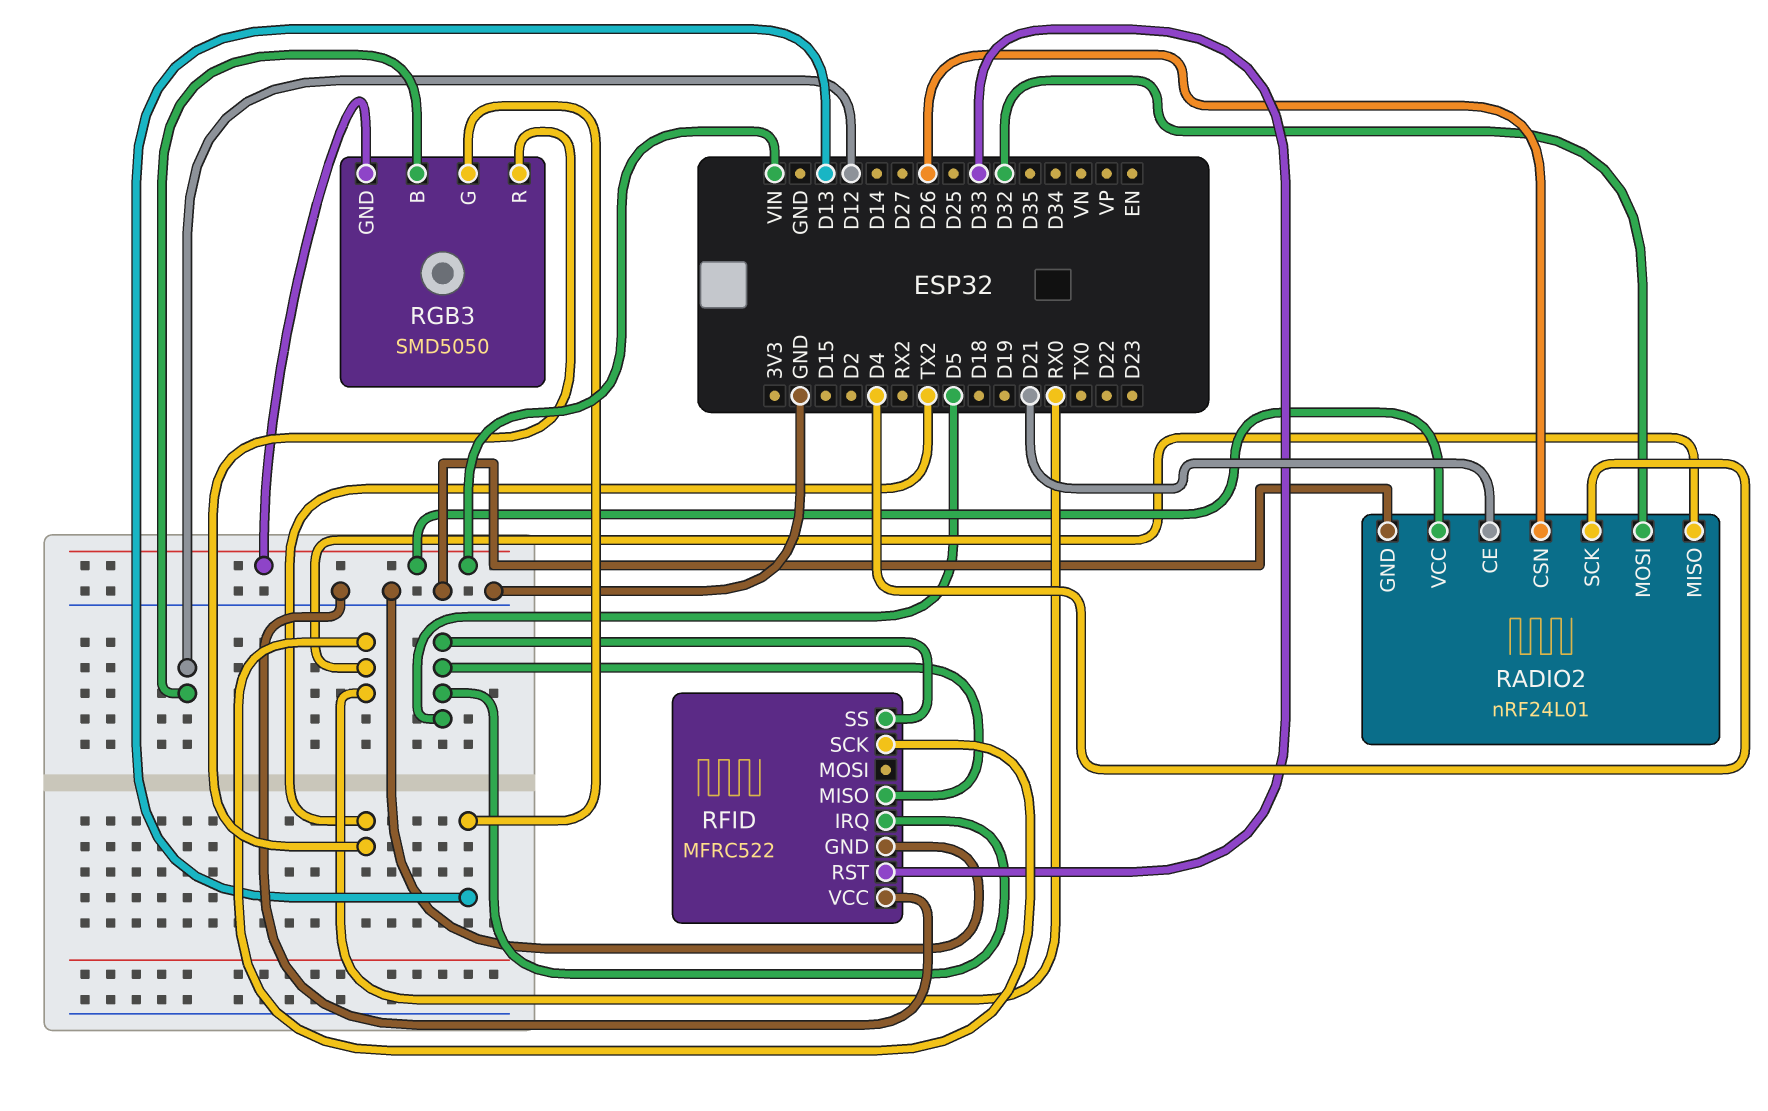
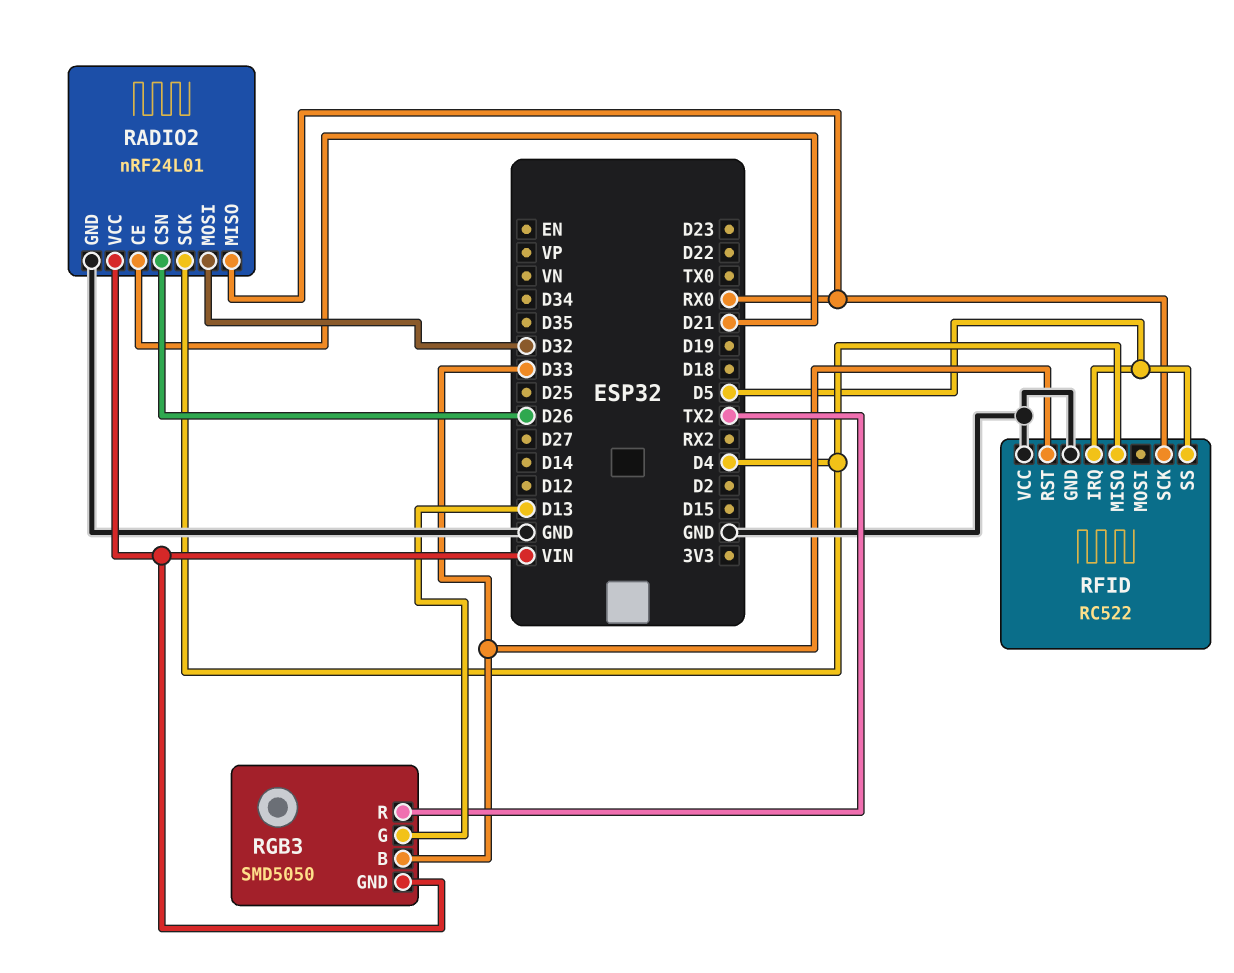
RFID: MFRC522 -> RC522
RFID pin MISO: D5 -> D4
RGB3 pin B: D12 -> D33

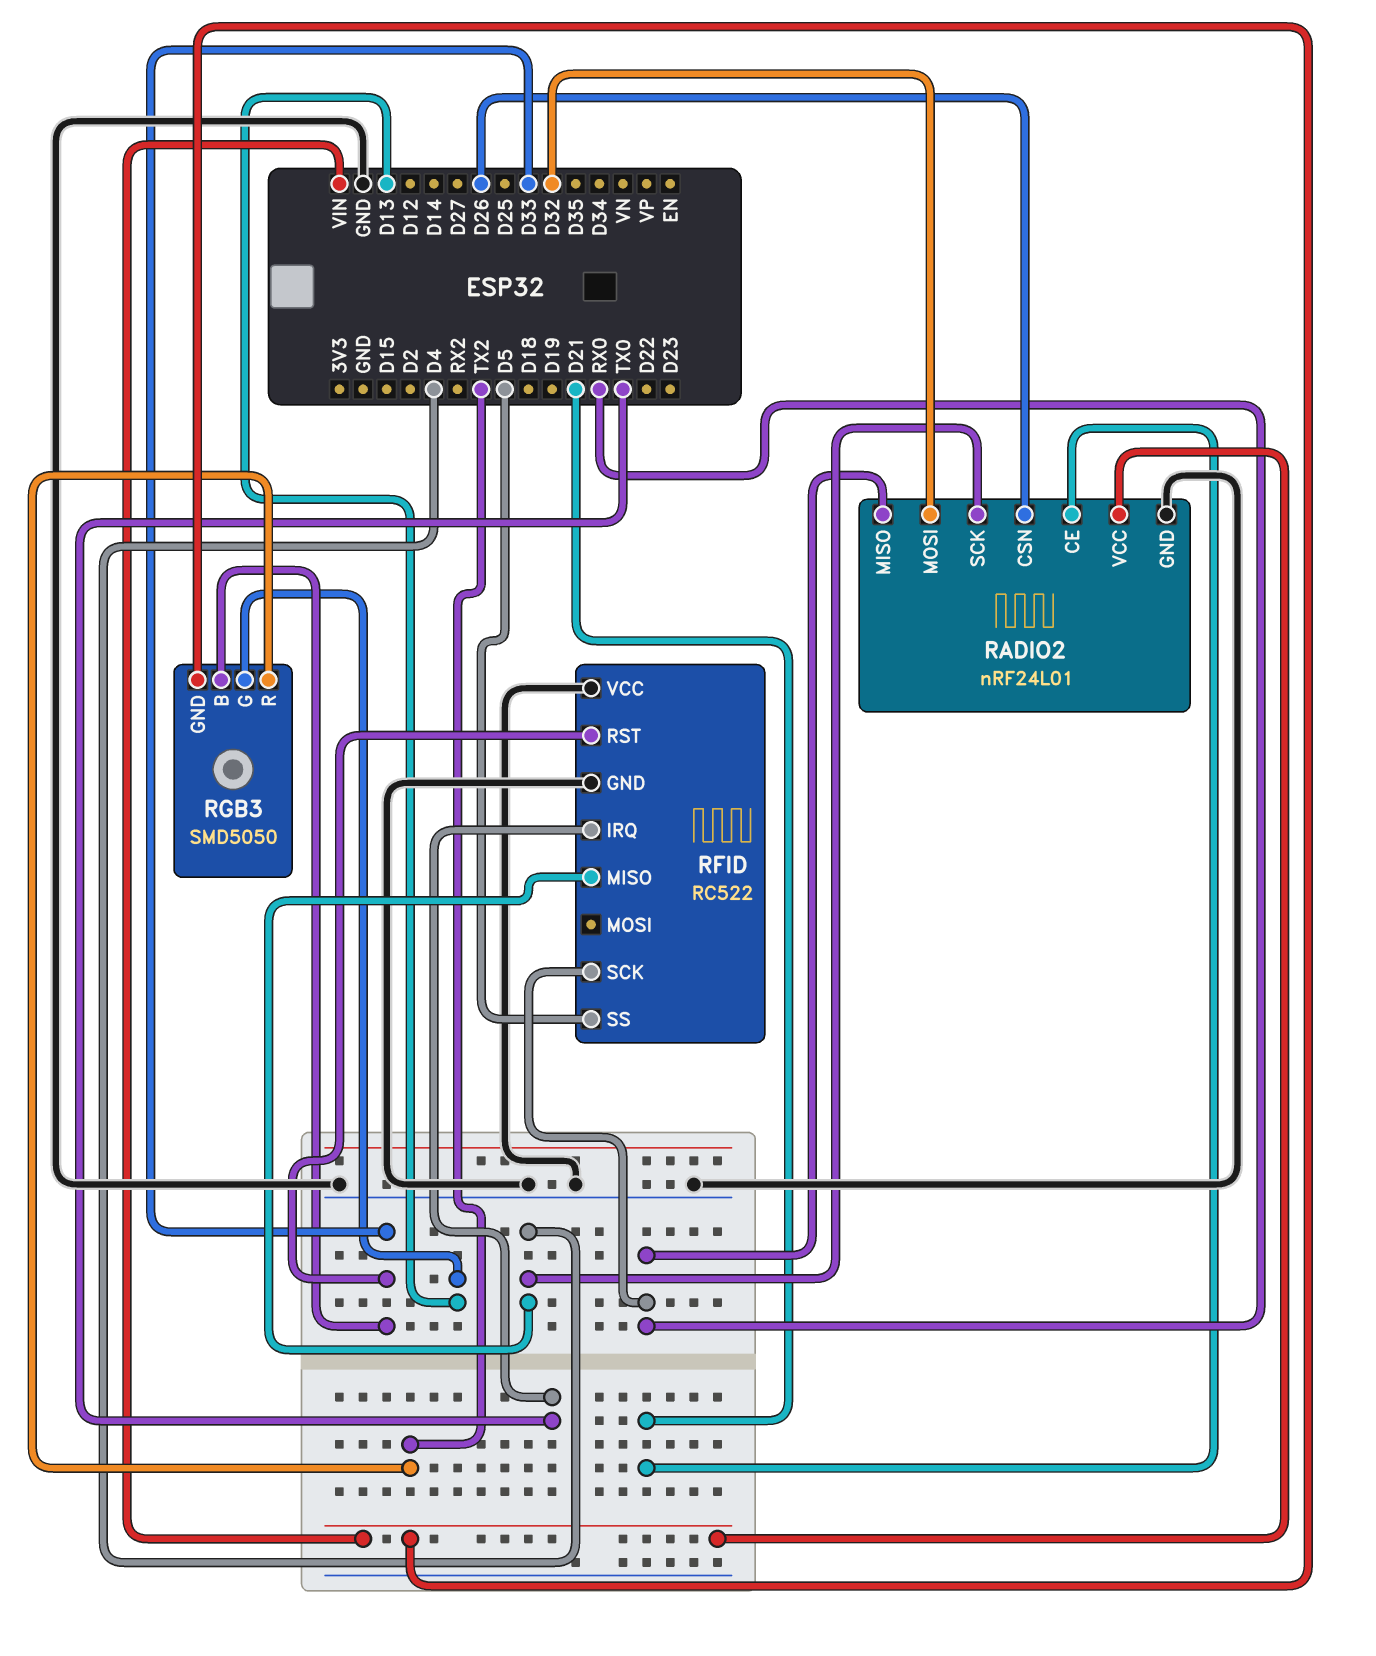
RFID pin IRQ: D5 -> TX0

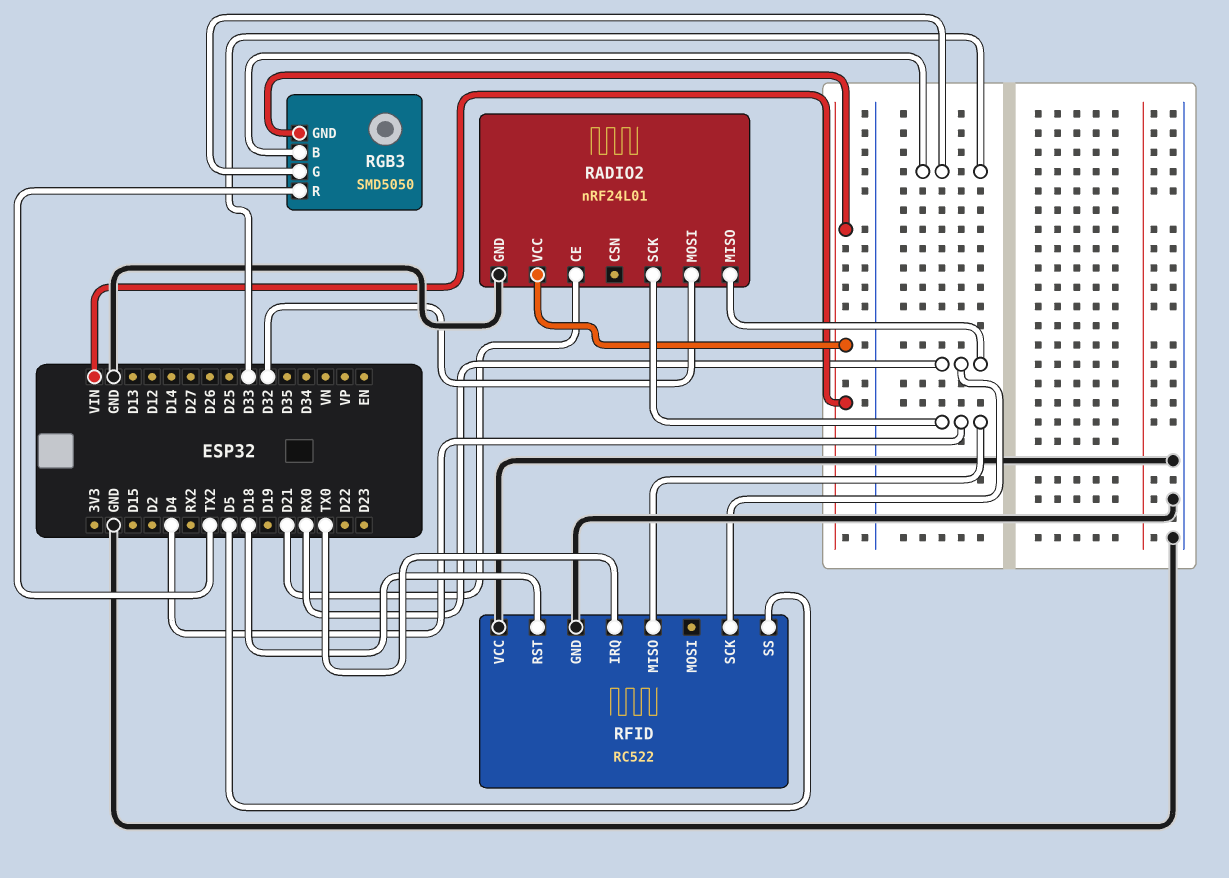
RADIO2 pin CSN: D26 -> none
RFID pin RST: D33 -> D18
RGB3 pin G: D13 -> D33

